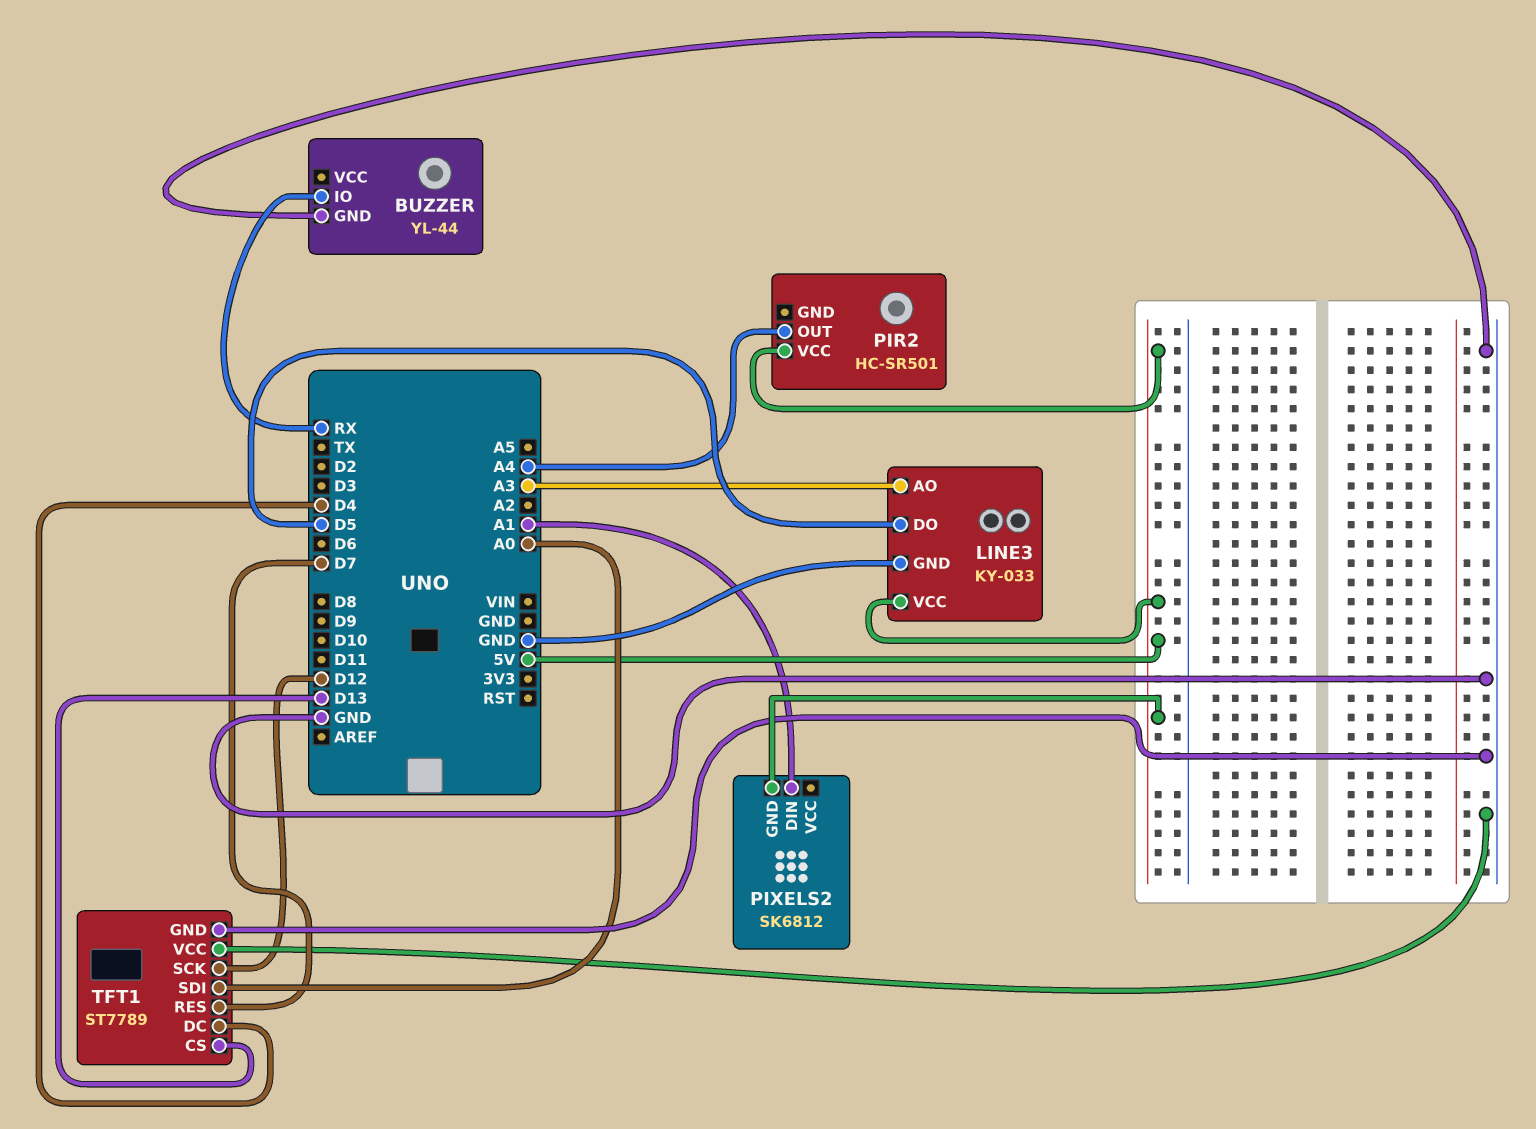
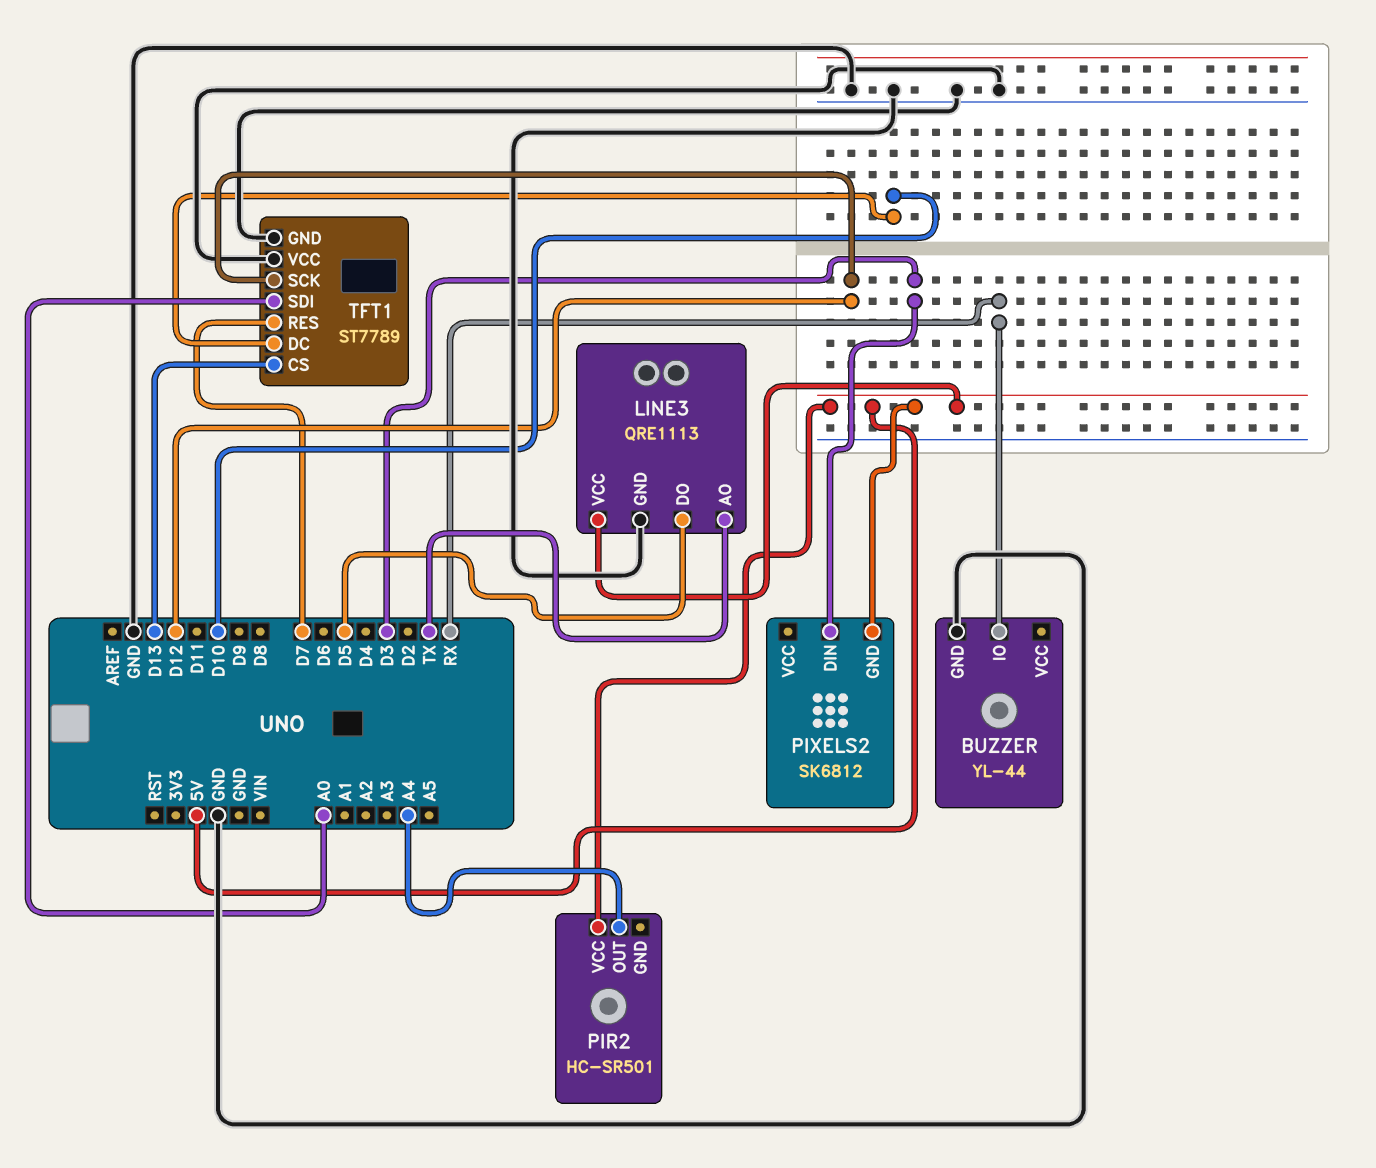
LINE3: KY-033 -> QRE1113
LINE3 pin AO: A3 -> TX
PIXELS2 pin DIN: A1 -> D3
TFT1 pin DC: D4 -> D10

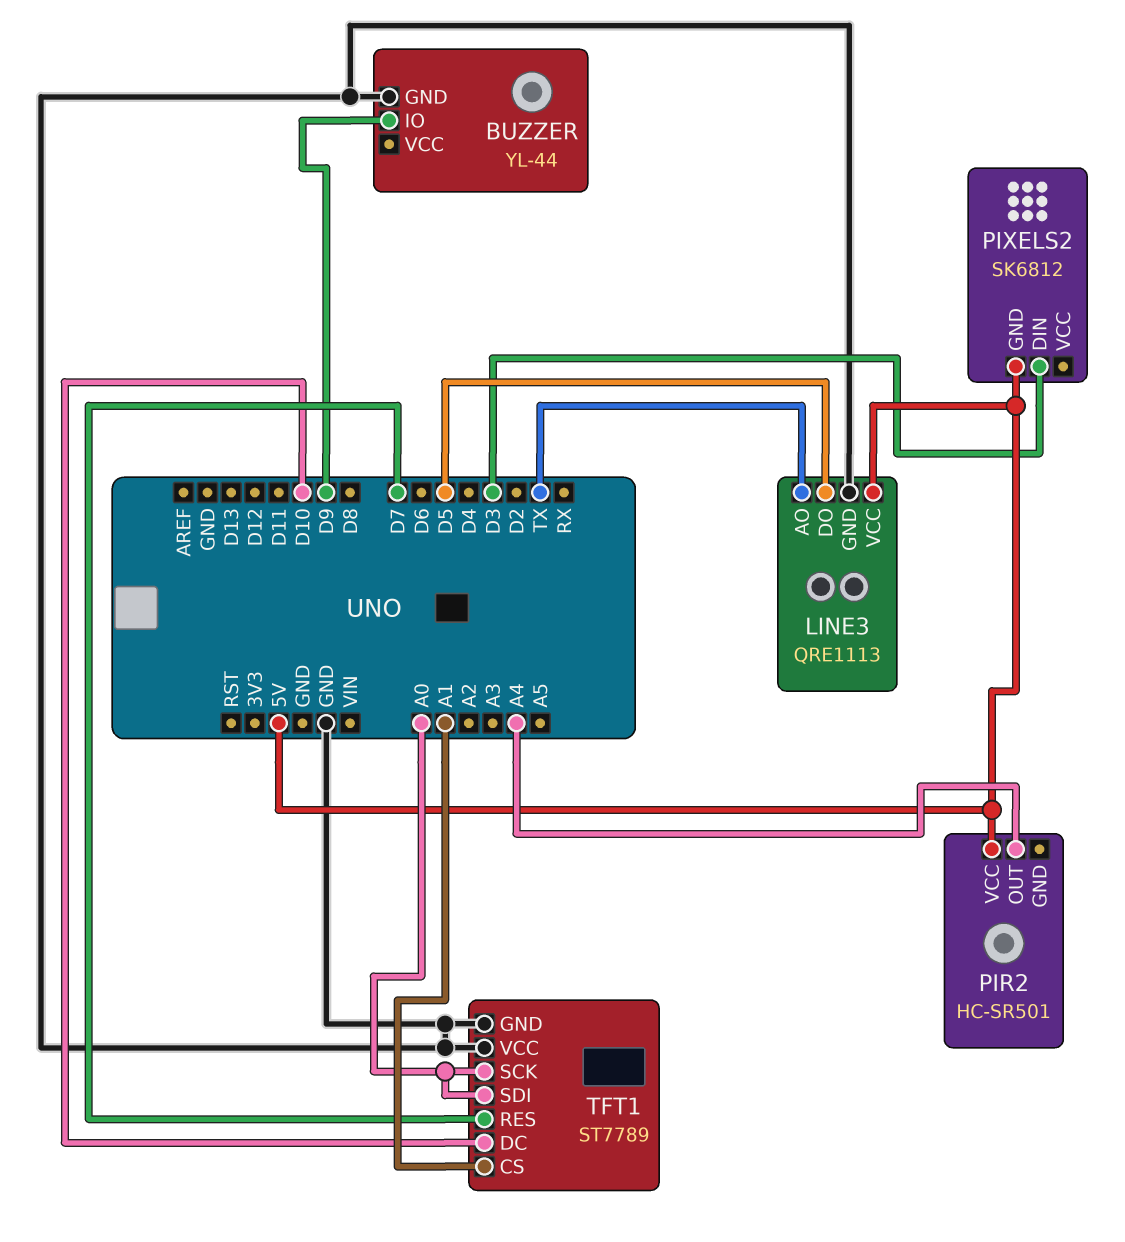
BUZZER pin IO: RX -> D9
TFT1 pin CS: D13 -> A1
TFT1 pin SCK: D12 -> A0

